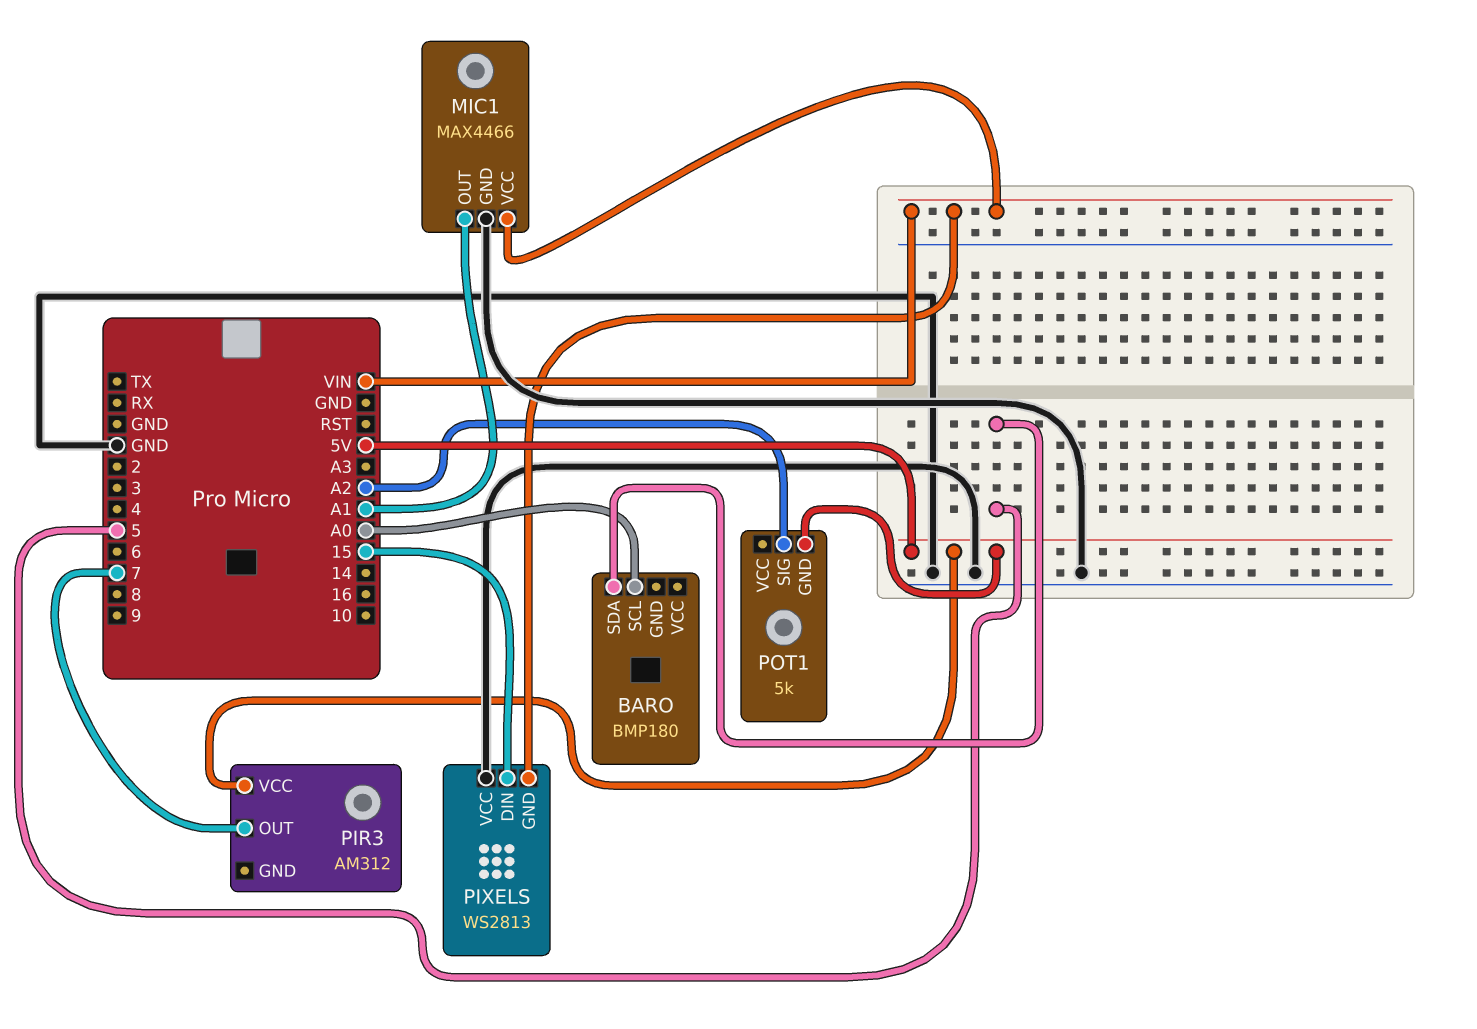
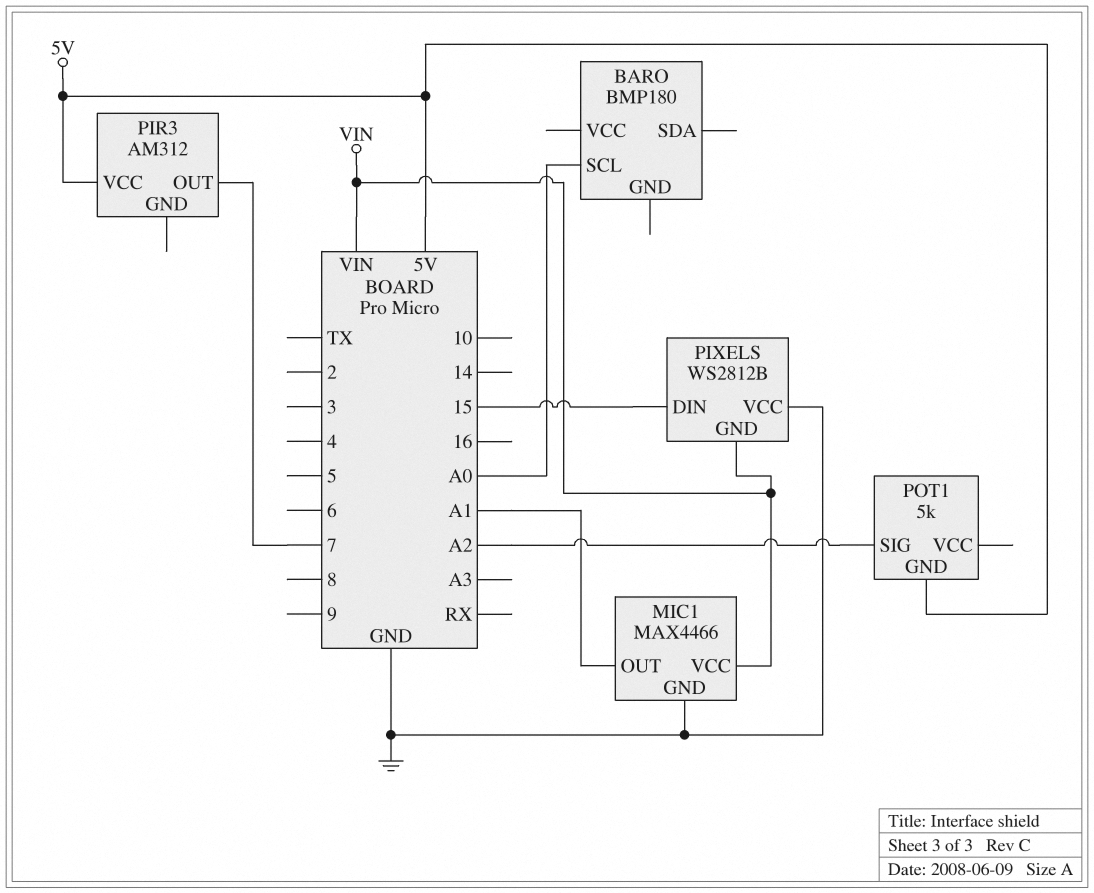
BARO pin SDA: 5 -> none
PIXELS: WS2813 -> WS2812B

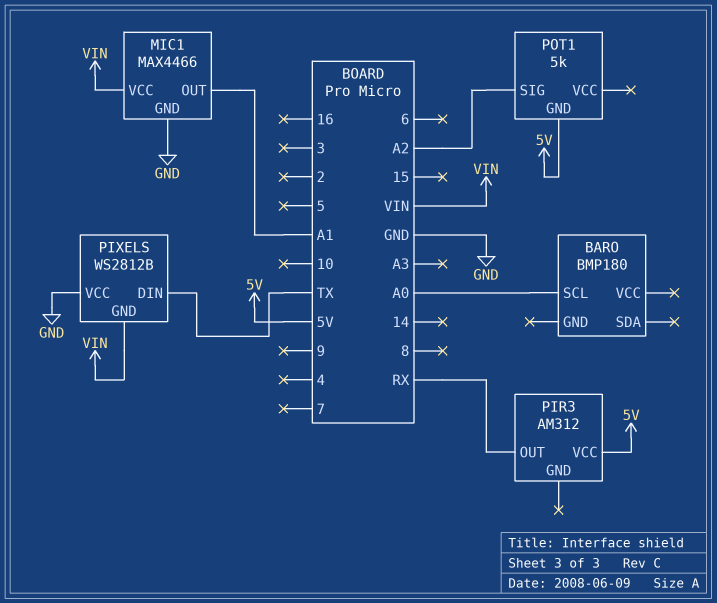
PIR3 pin OUT: 7 -> RX
PIXELS pin DIN: 15 -> TX

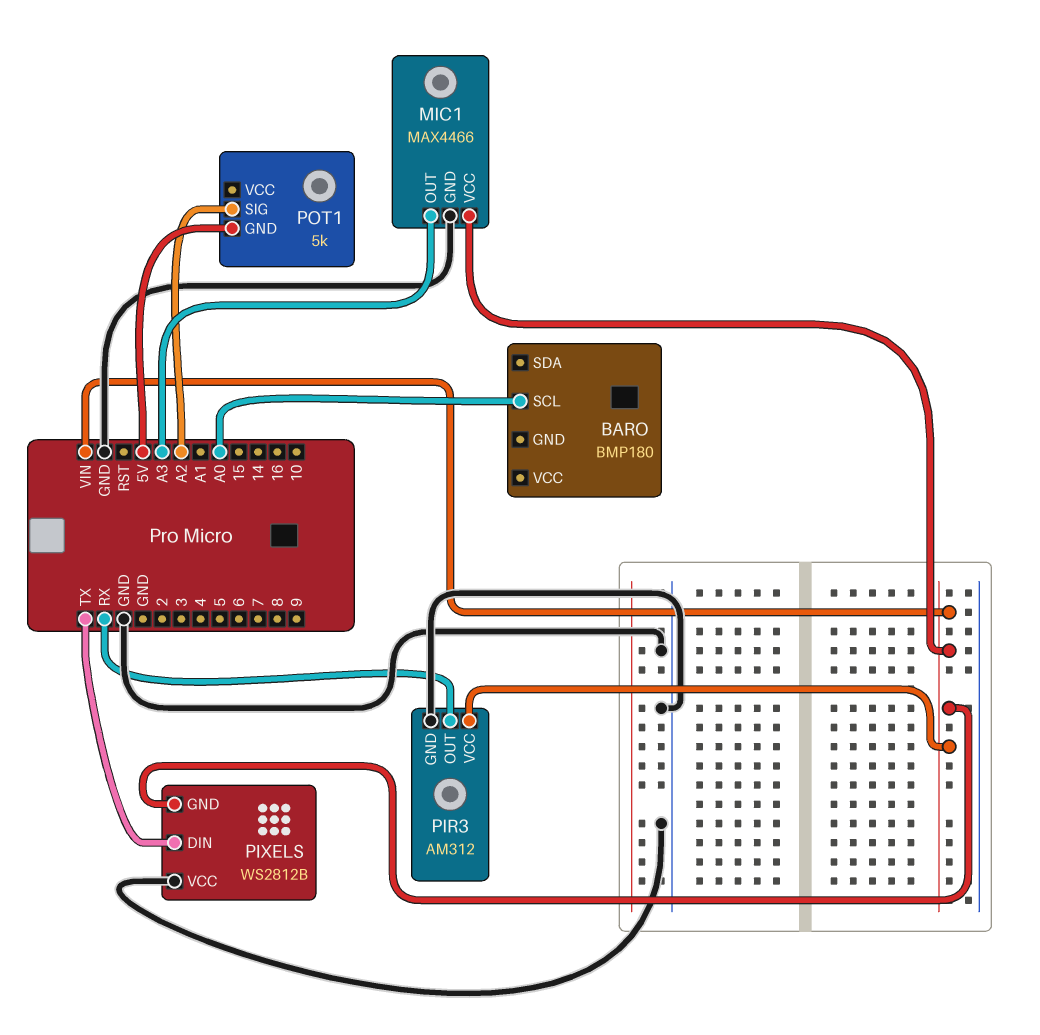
MIC1 pin OUT: A1 -> A3
PIR3 pin GND: none -> GND
PIR3 pin VCC: 5V -> VIN

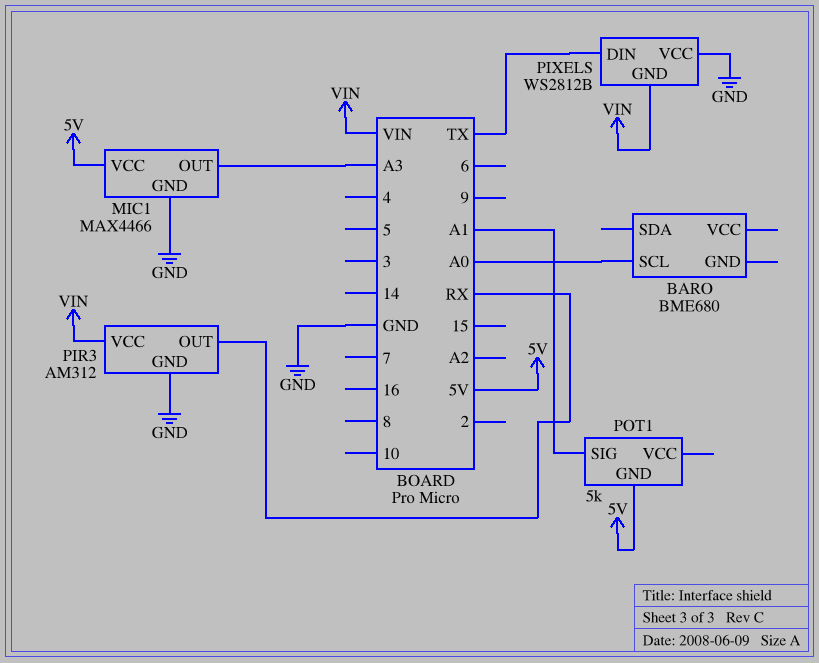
BARO: BMP180 -> BME680
MIC1 pin VCC: VIN -> 5V
POT1 pin SIG: A2 -> A1

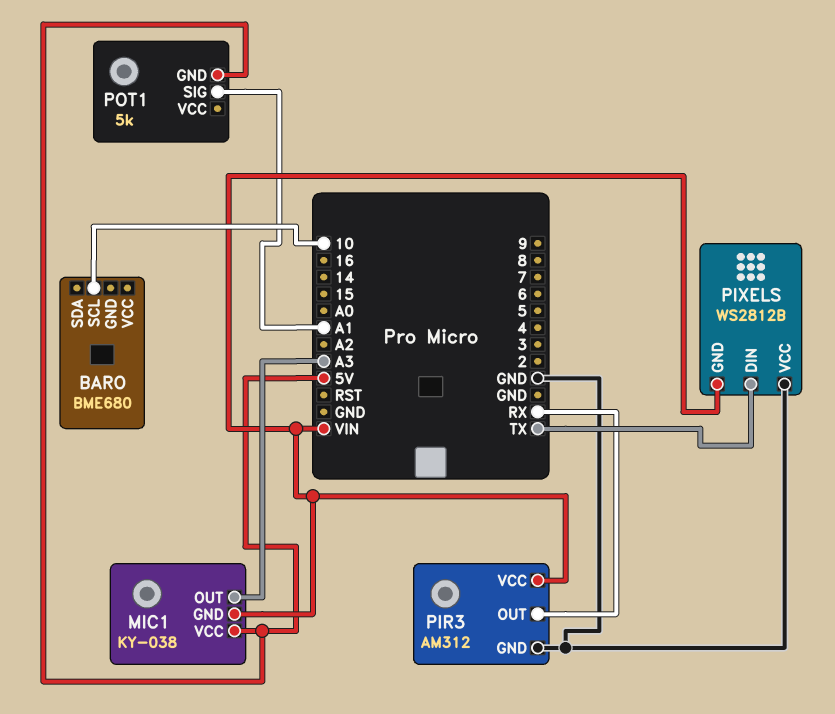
BARO pin SCL: A0 -> 10
MIC1: MAX4466 -> KY-038
MIC1 pin GND: GND -> VIN

